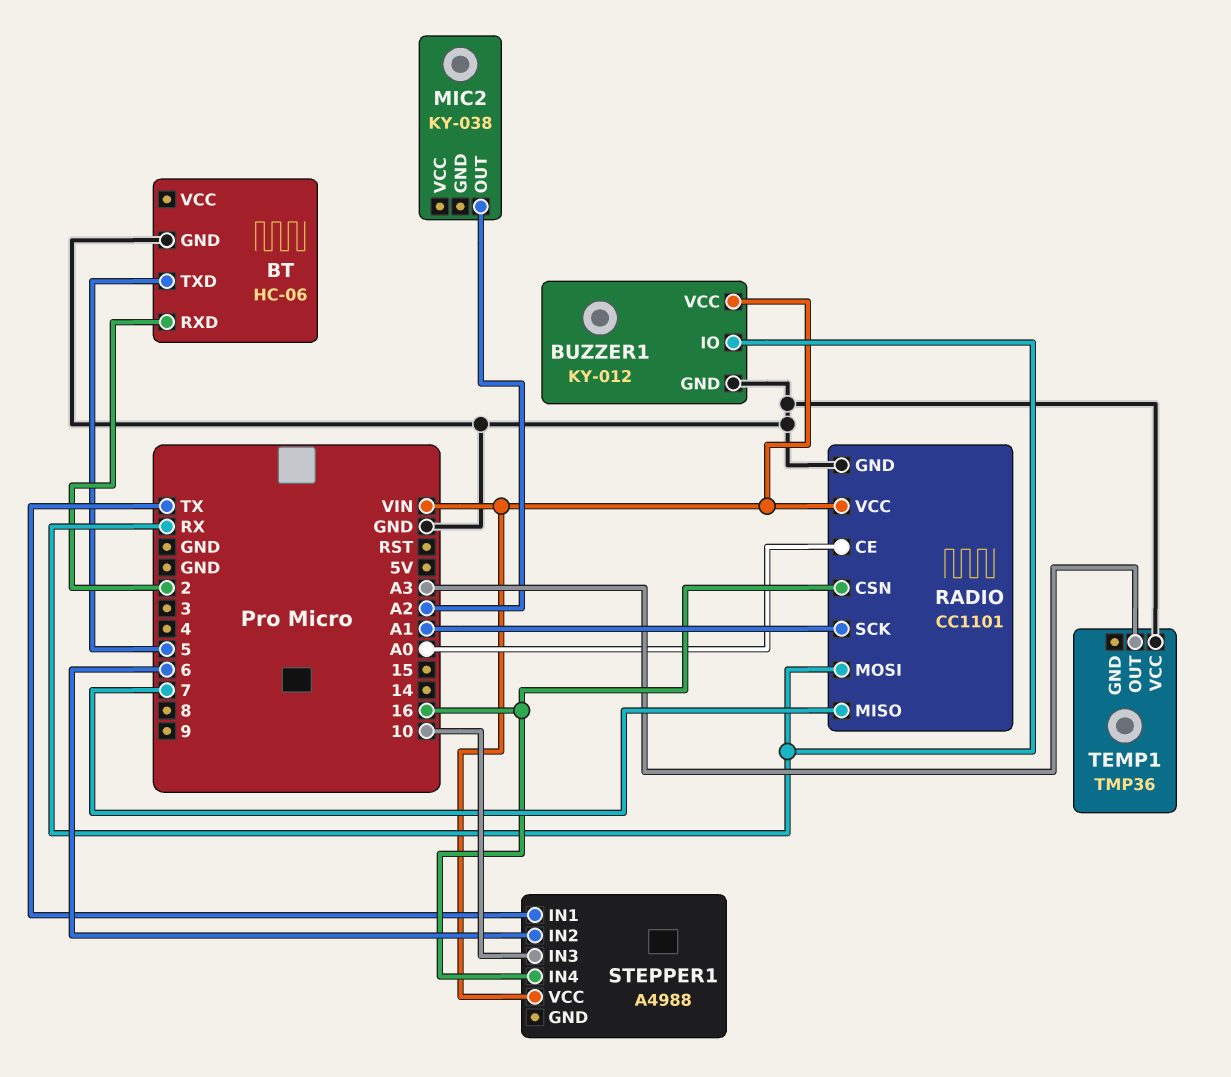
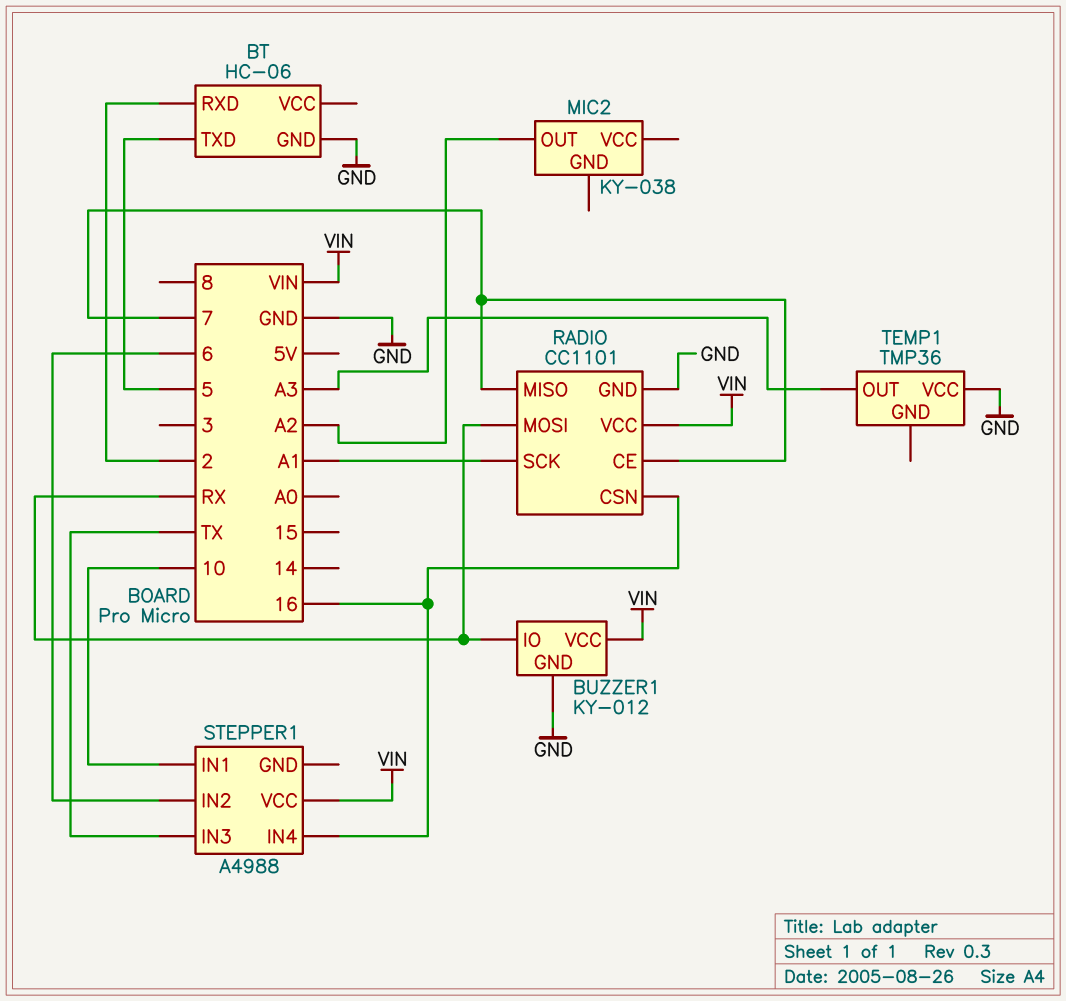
RADIO pin CE: A0 -> 7
STEPPER1 pin IN1: TX -> 10
STEPPER1 pin IN3: 10 -> TX

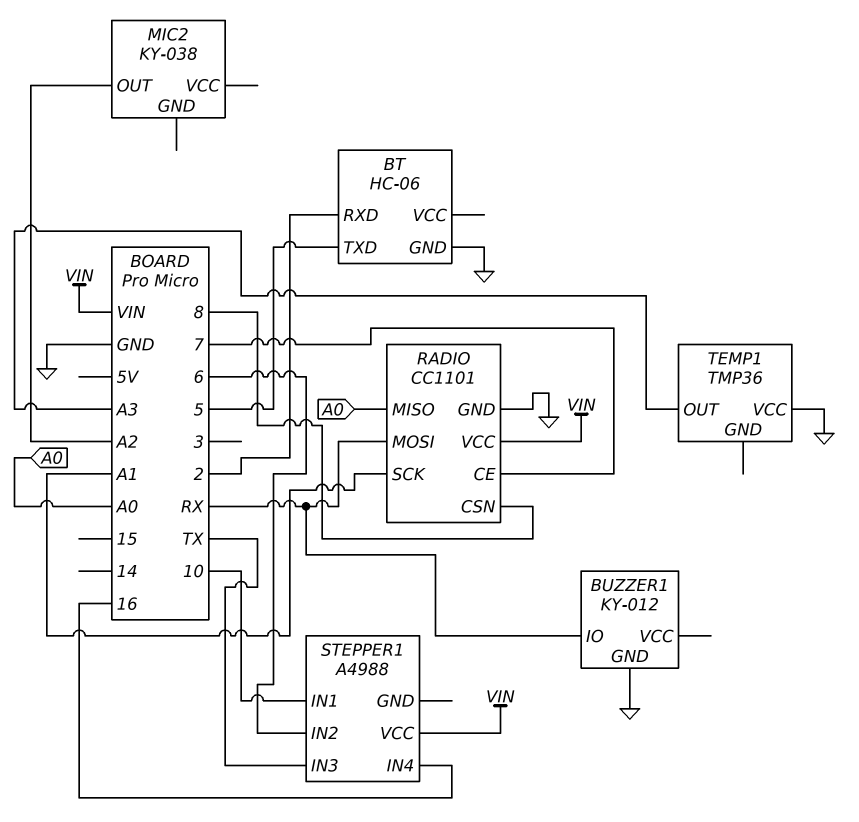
BUZZER1 pin VCC: VIN -> none
RADIO pin CSN: 16 -> 8
RADIO pin MISO: 7 -> A0

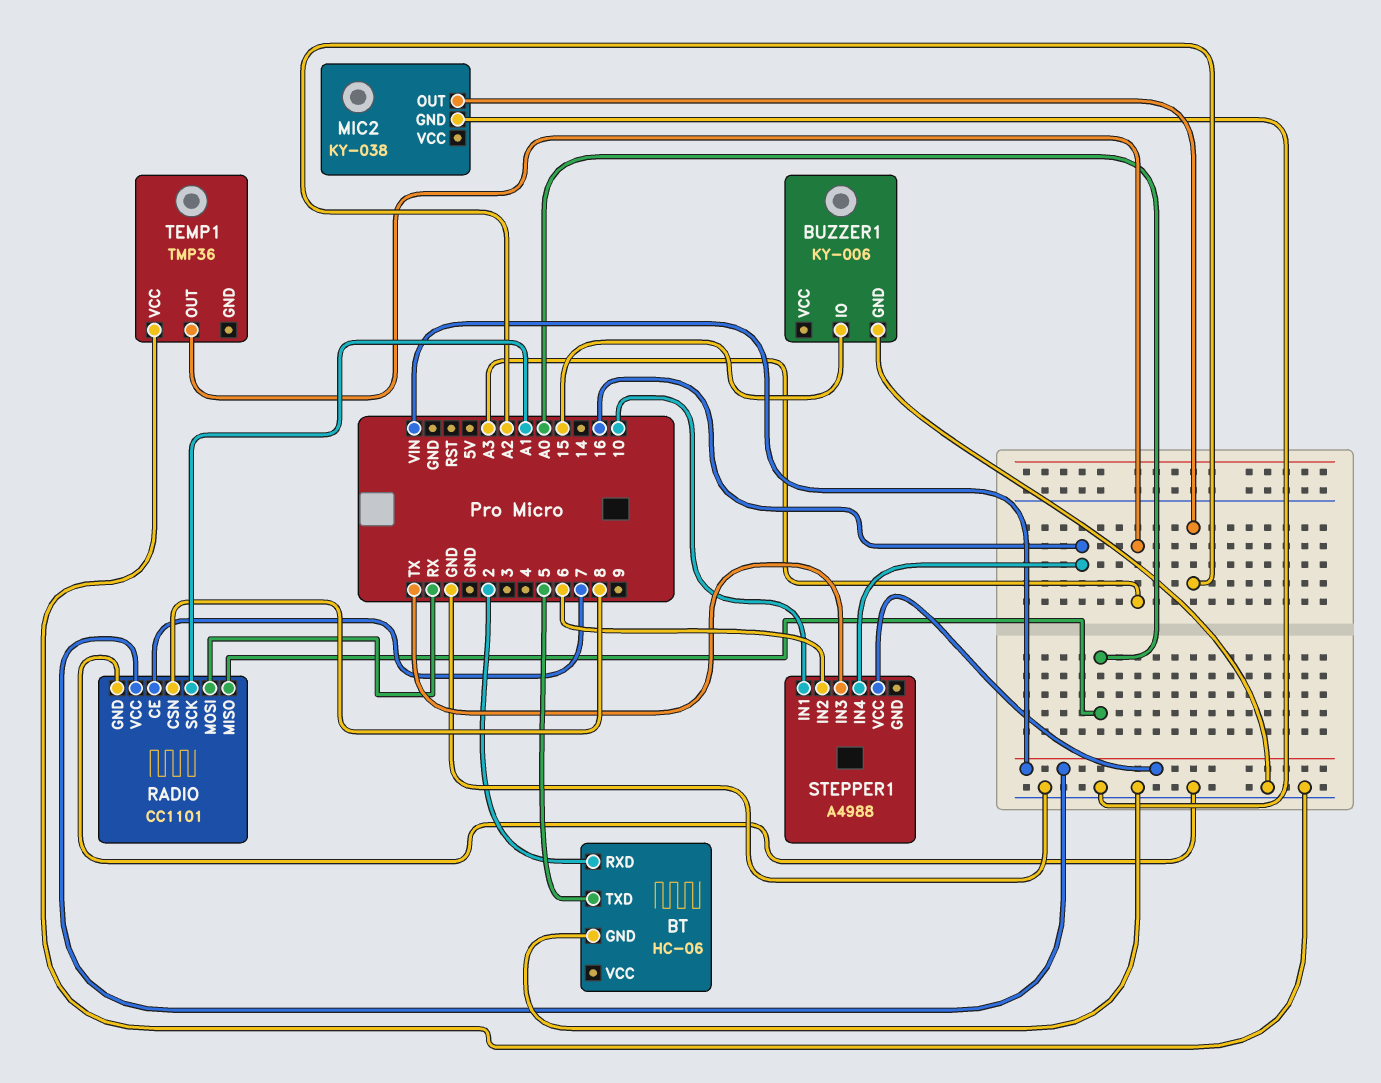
BUZZER1: KY-012 -> KY-006
BUZZER1 pin IO: RX -> 15
MIC2 pin GND: none -> GND

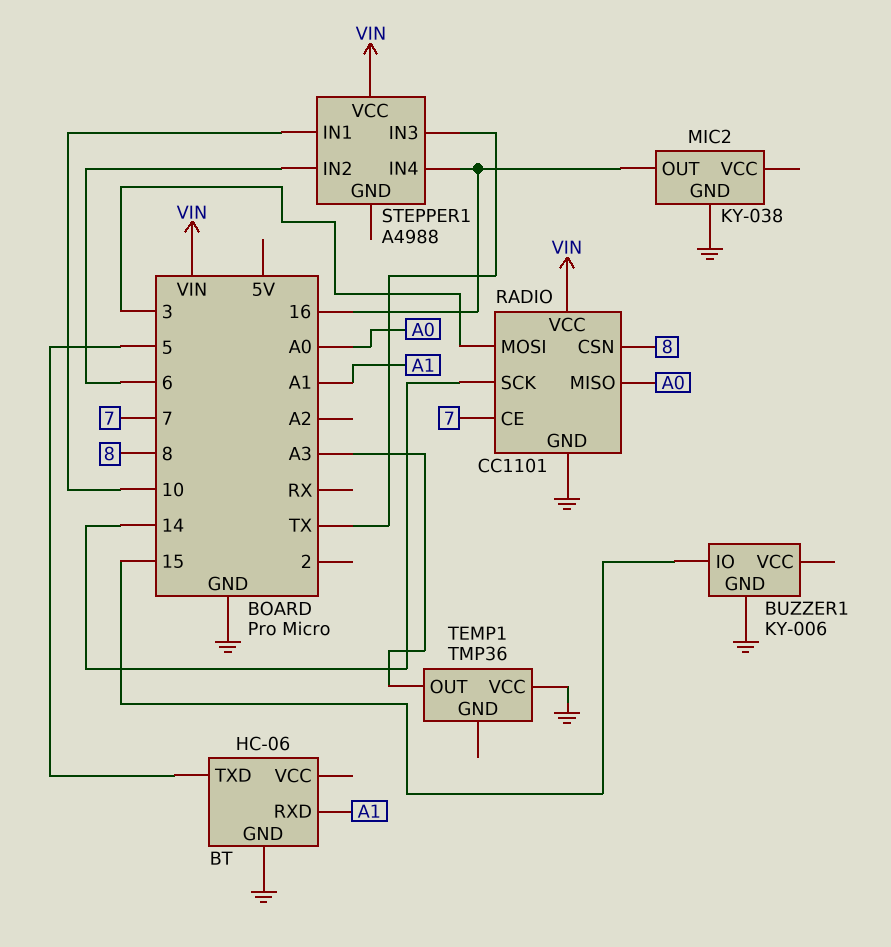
BT pin RXD: 2 -> A1
MIC2 pin OUT: A2 -> 16
RADIO pin MOSI: RX -> 3
RADIO pin SCK: A1 -> 14

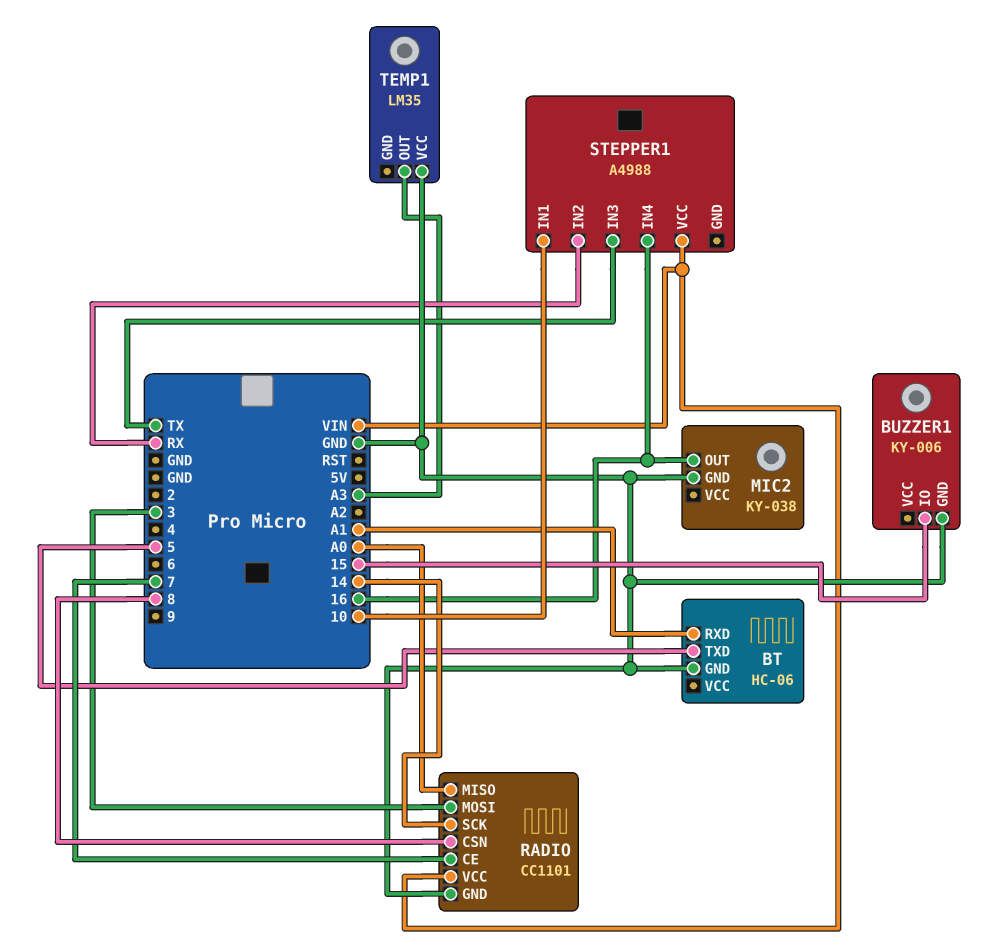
STEPPER1 pin IN2: 6 -> RX
TEMP1: TMP36 -> LM35

